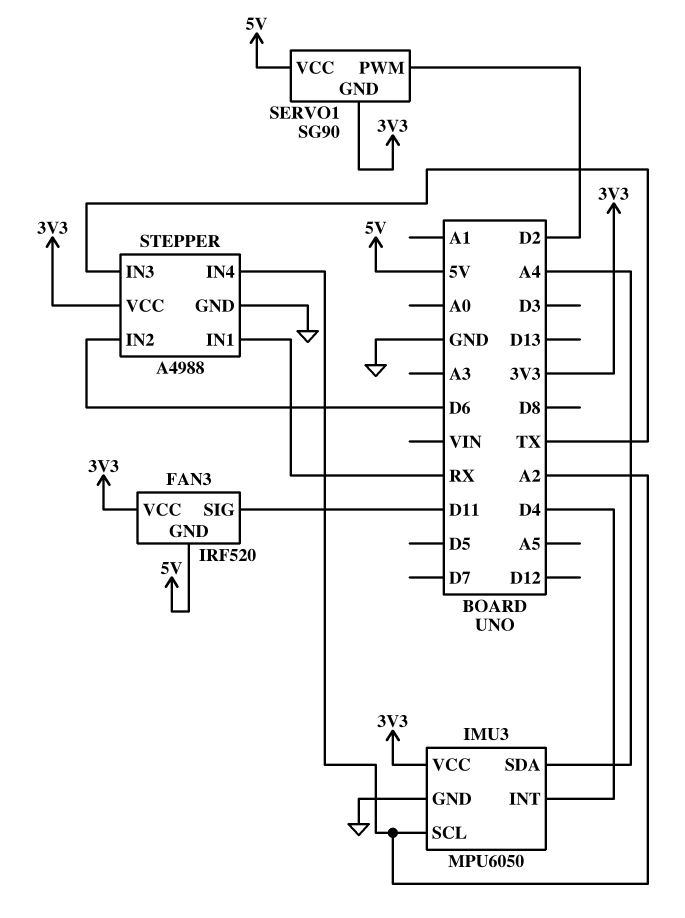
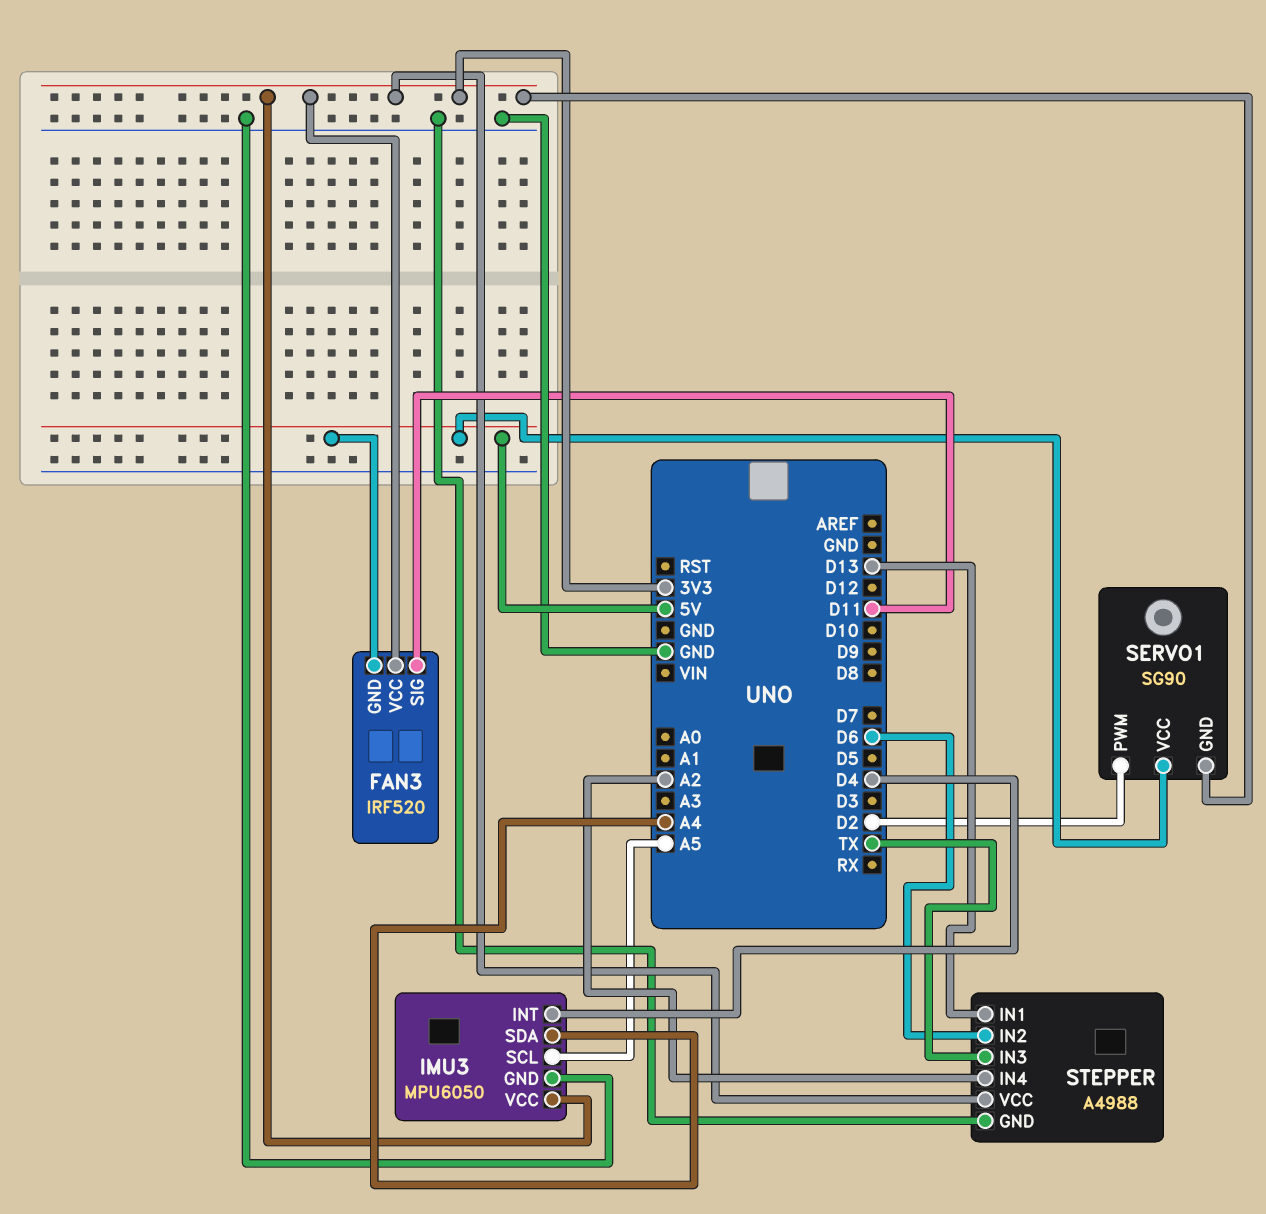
IMU3 pin SCL: A2 -> A5
STEPPER pin IN1: RX -> D13

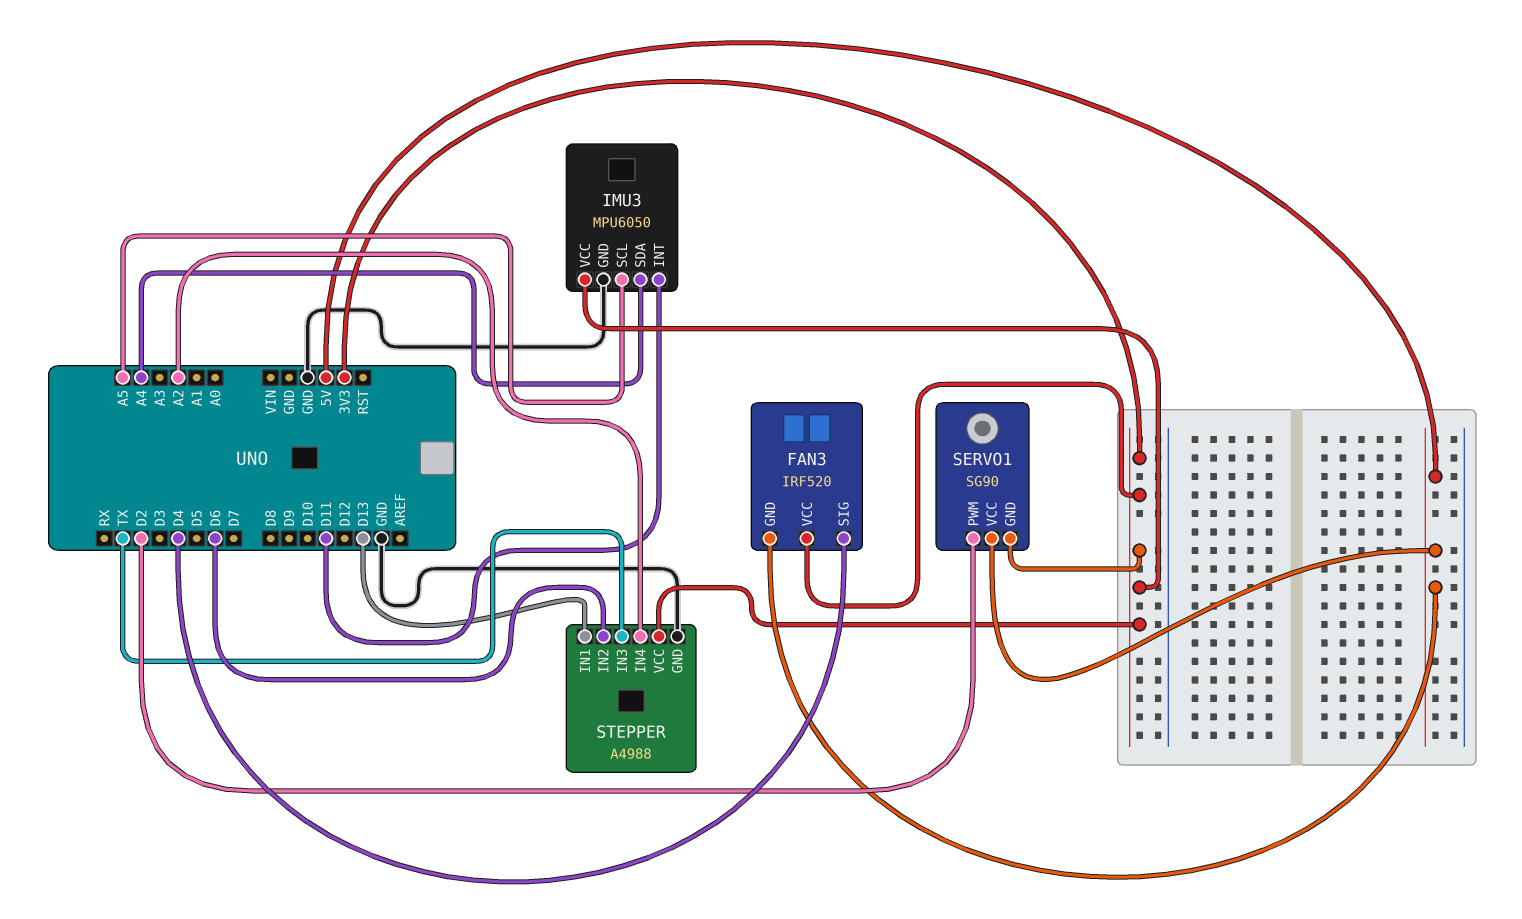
FAN3 pin SIG: D11 -> D4
IMU3 pin INT: D4 -> D11

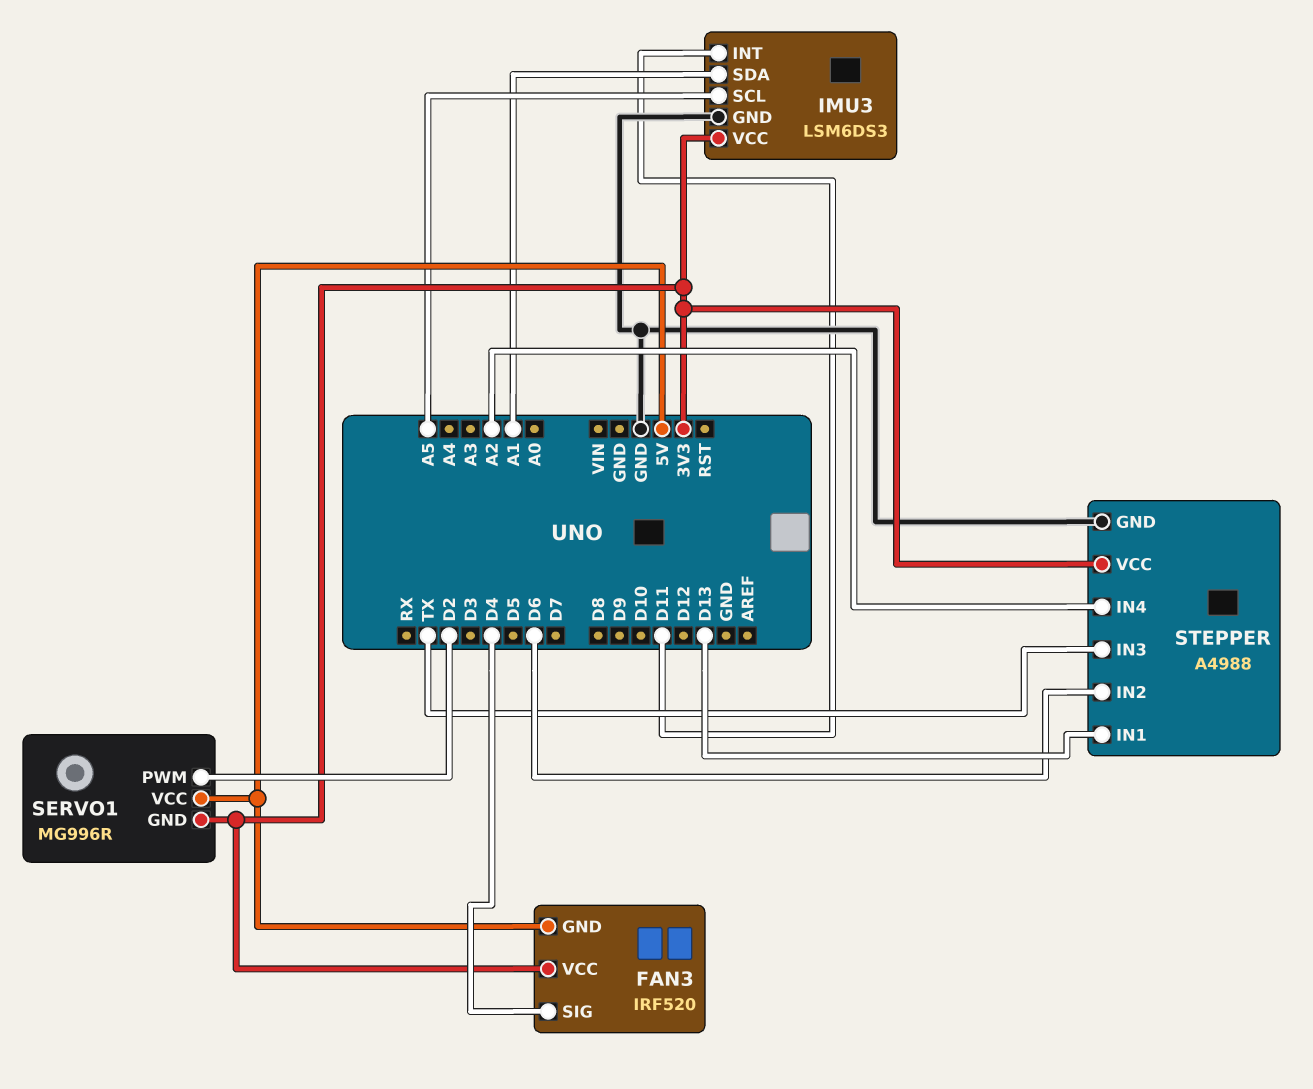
IMU3: MPU6050 -> LSM6DS3
IMU3 pin SDA: A4 -> A1
SERVO1: SG90 -> MG996R

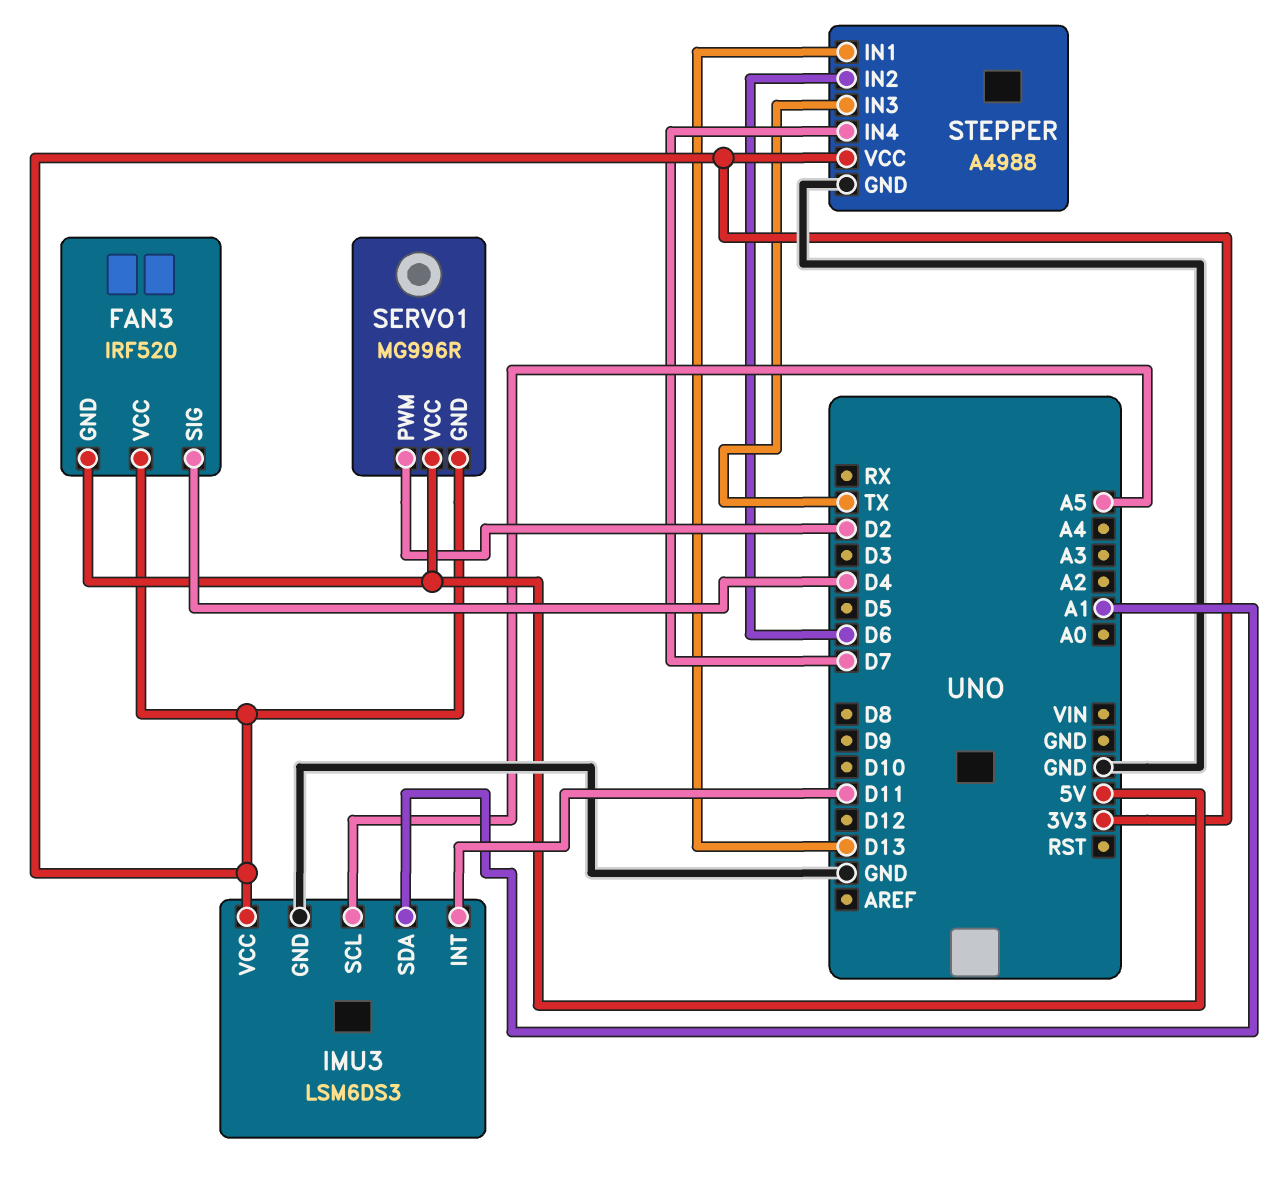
STEPPER pin IN4: A2 -> D7

